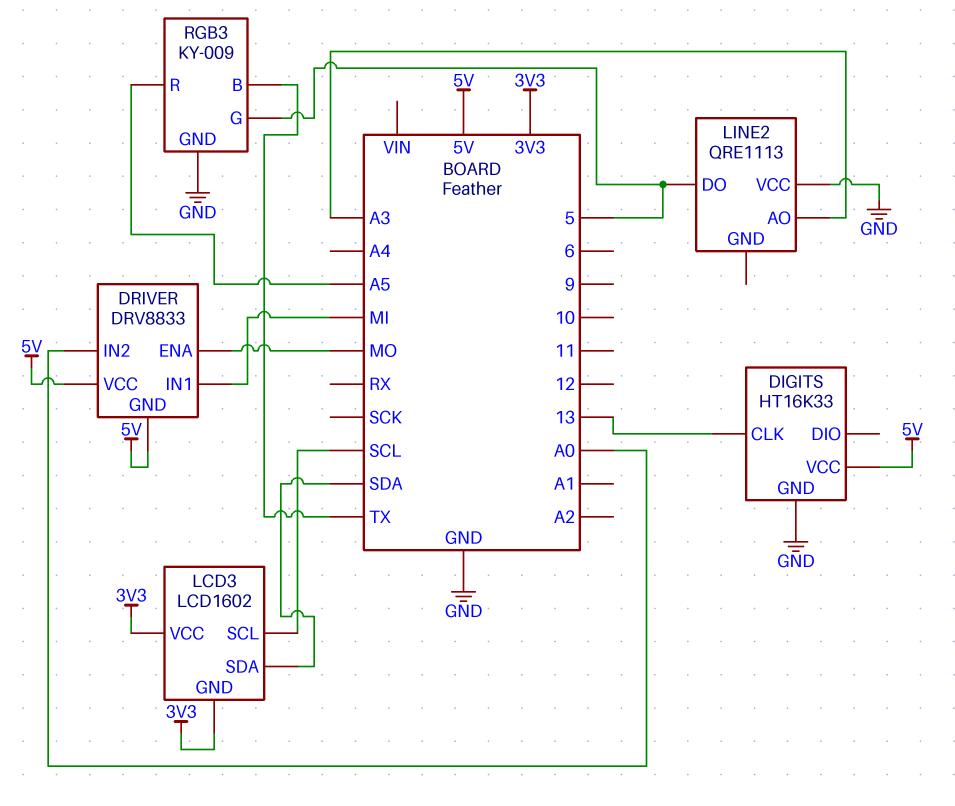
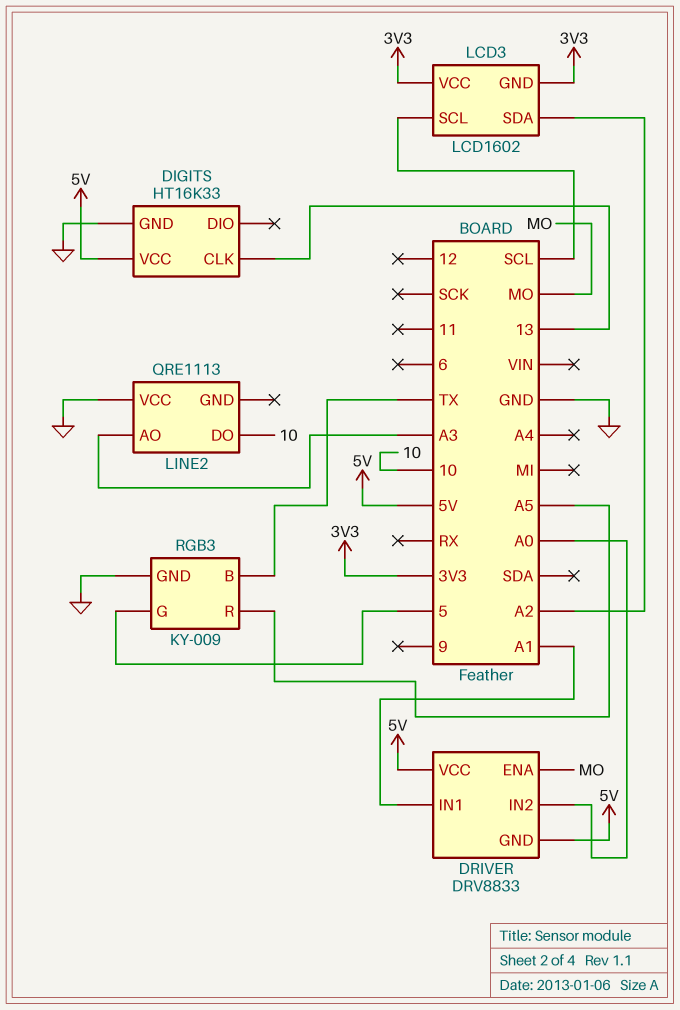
DRIVER pin IN1: MI -> A1
LCD3 pin SDA: SDA -> A2
LINE2 pin DO: 5 -> 10

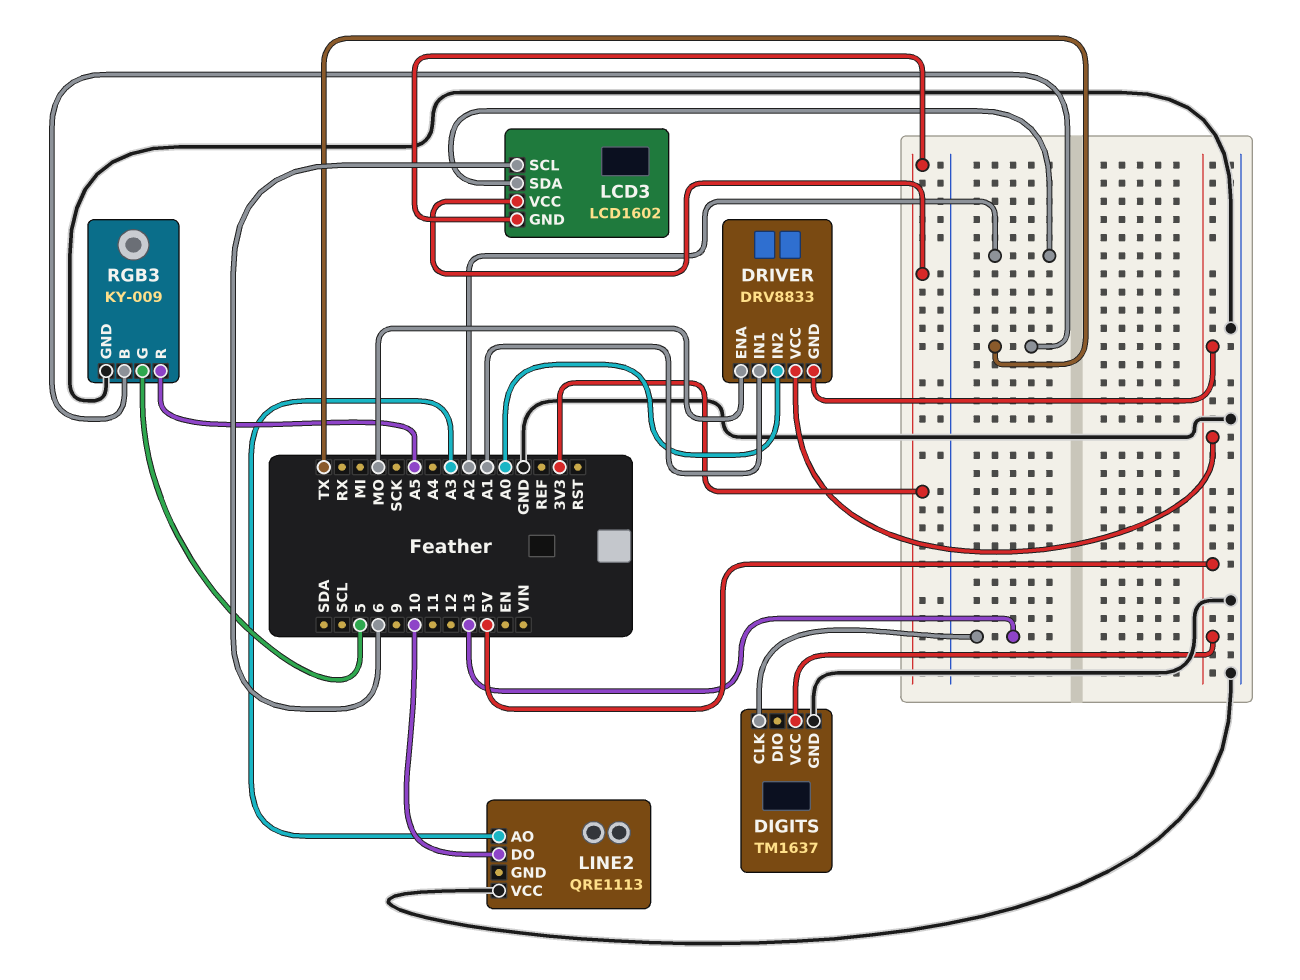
DIGITS: HT16K33 -> TM1637
LCD3 pin SCL: SCL -> 6

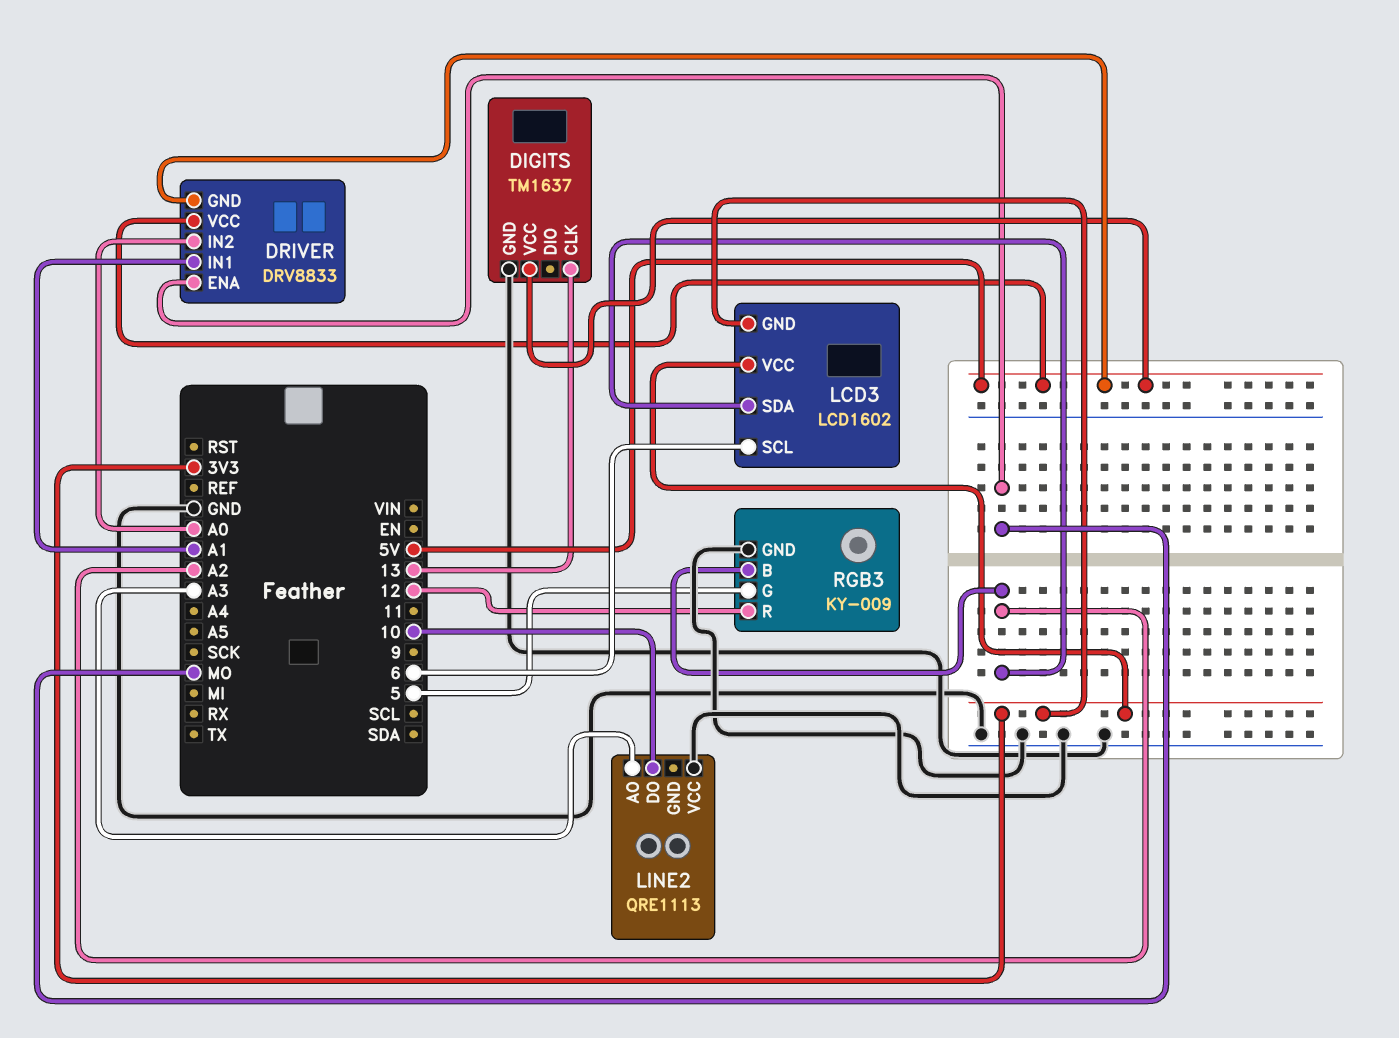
RGB3 pin B: TX -> A2
RGB3 pin R: A5 -> 12

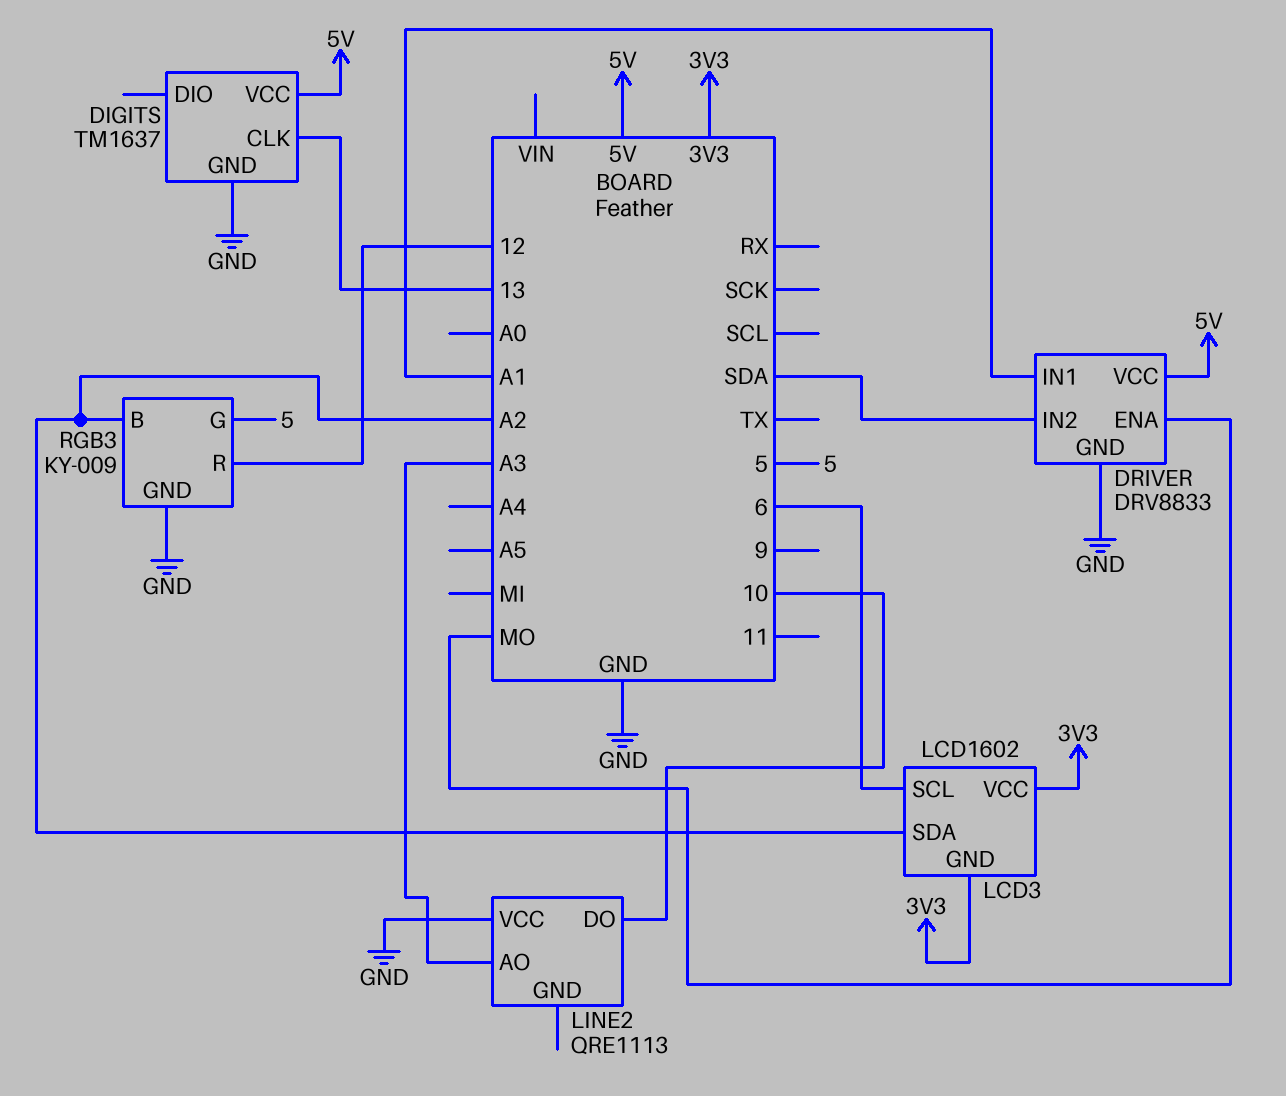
DRIVER pin GND: 5V -> GND
DRIVER pin IN2: A0 -> SDA

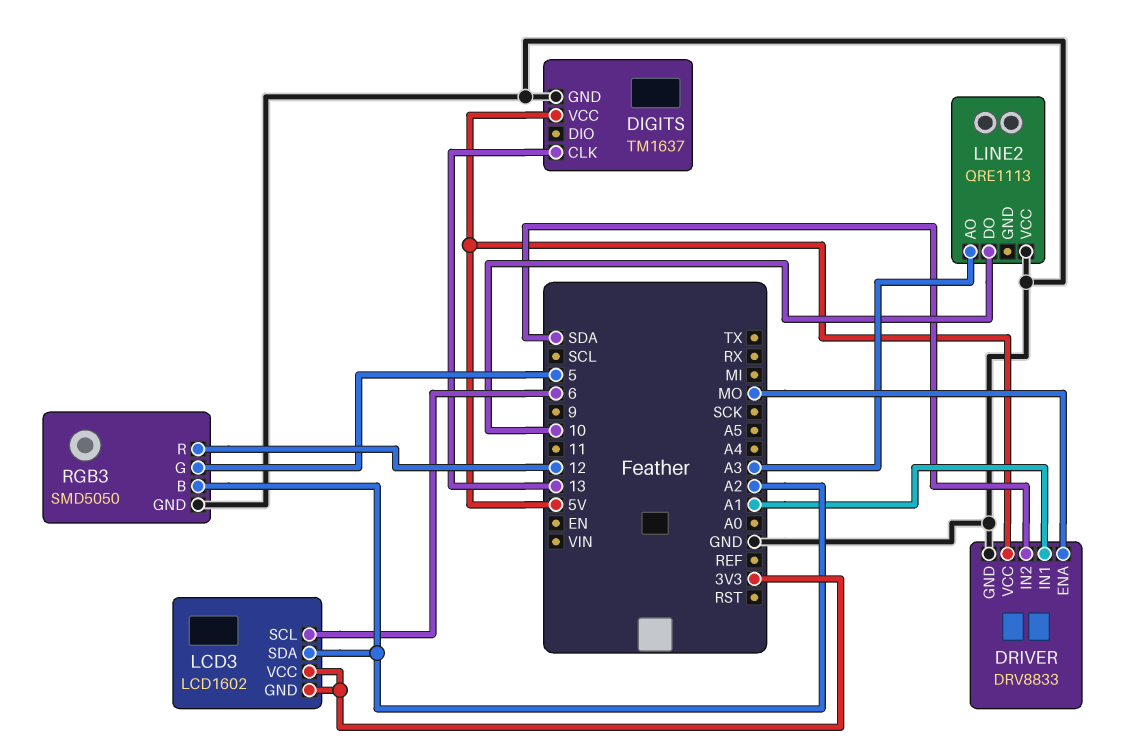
RGB3: KY-009 -> SMD5050

